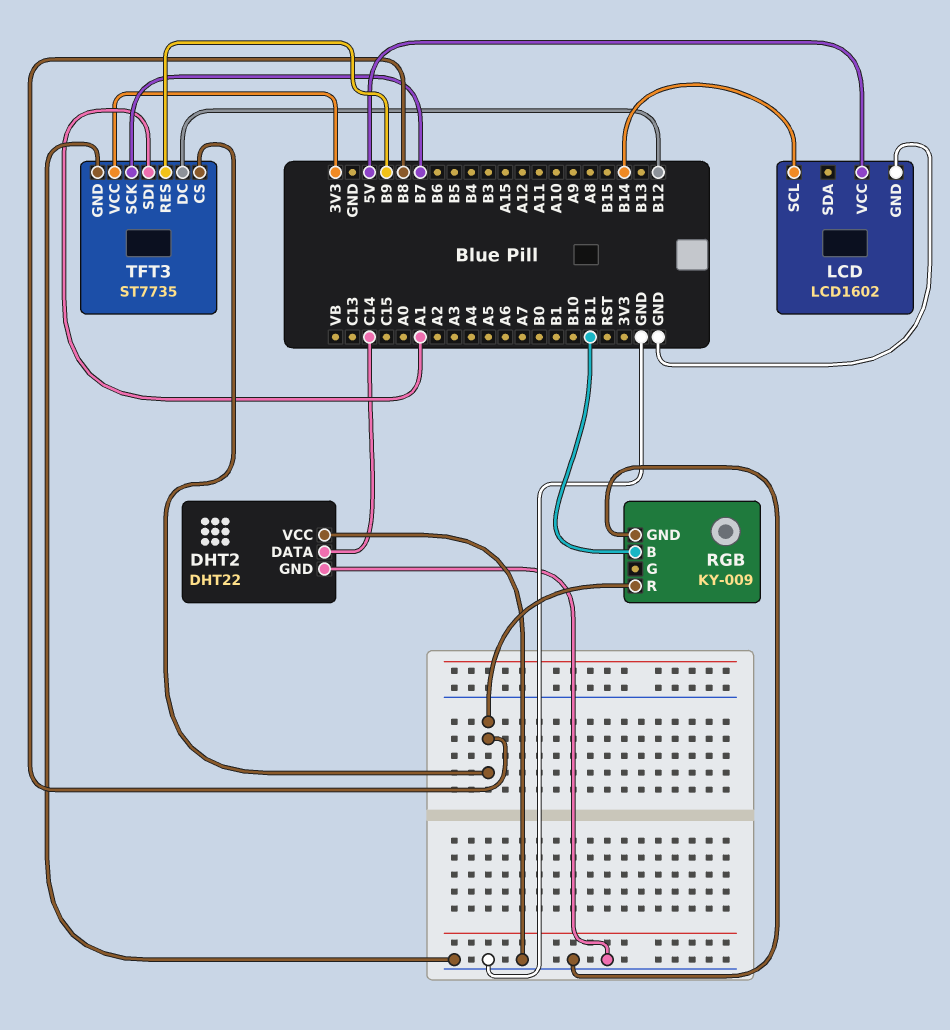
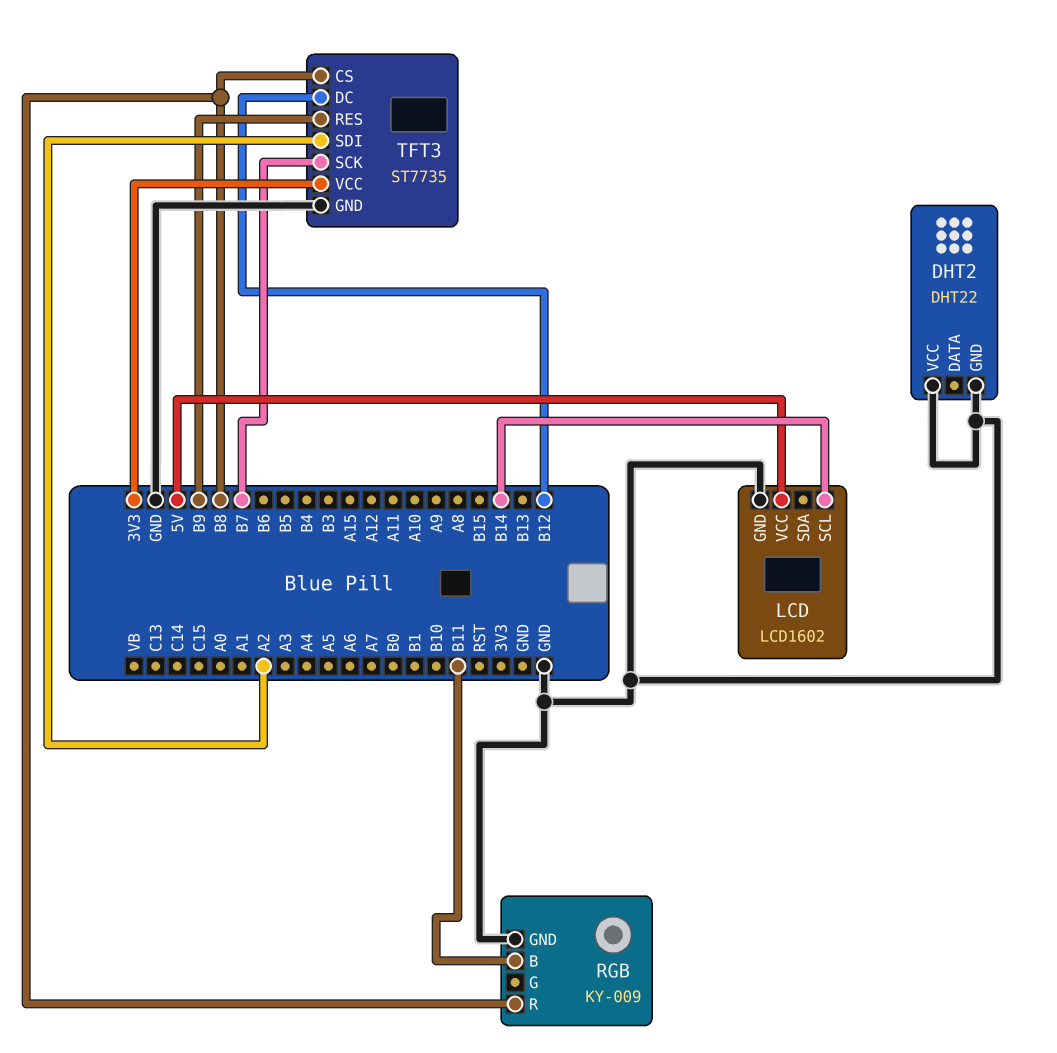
DHT2 pin DATA: C14 -> none
TFT3 pin SDI: A1 -> A2

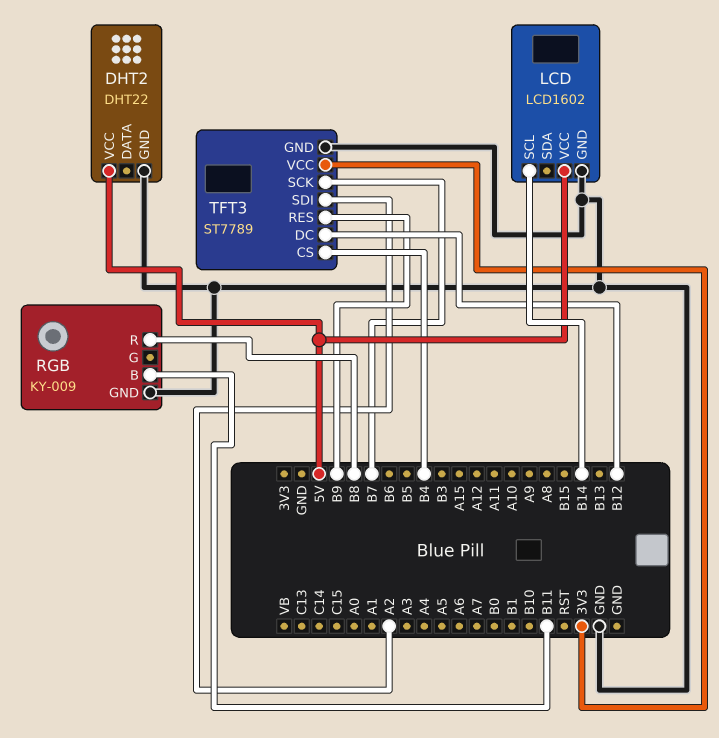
DHT2 pin VCC: GND -> 5V
TFT3: ST7735 -> ST7789
TFT3 pin CS: B8 -> B4

